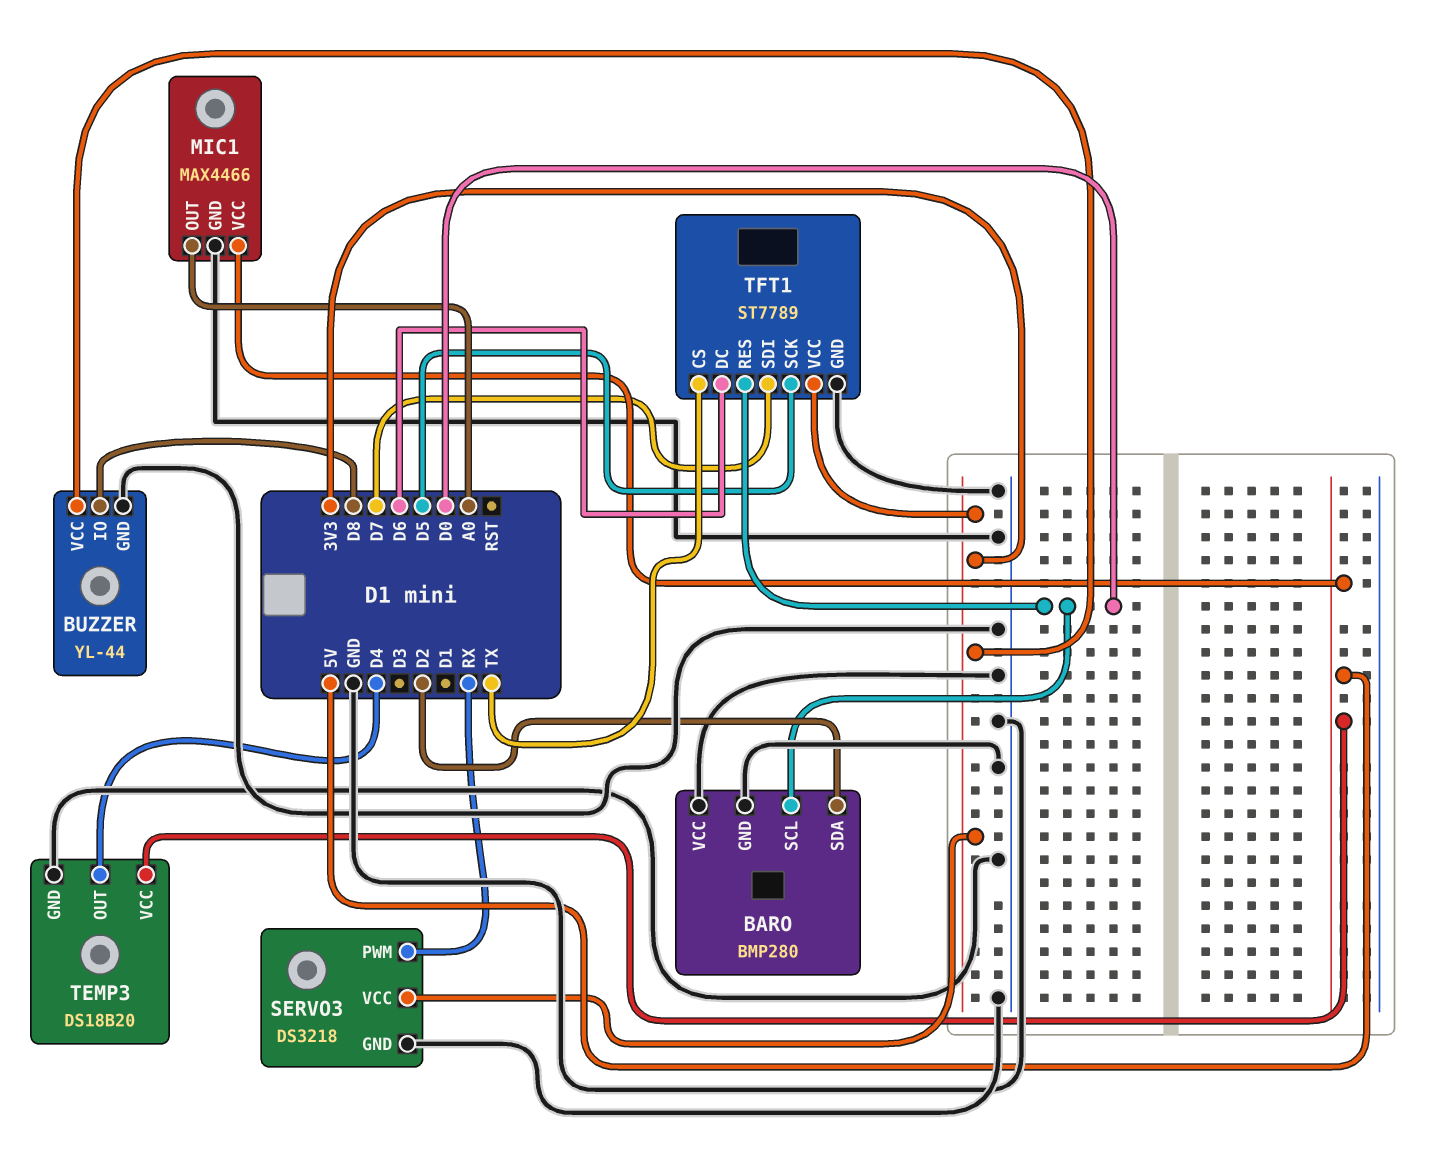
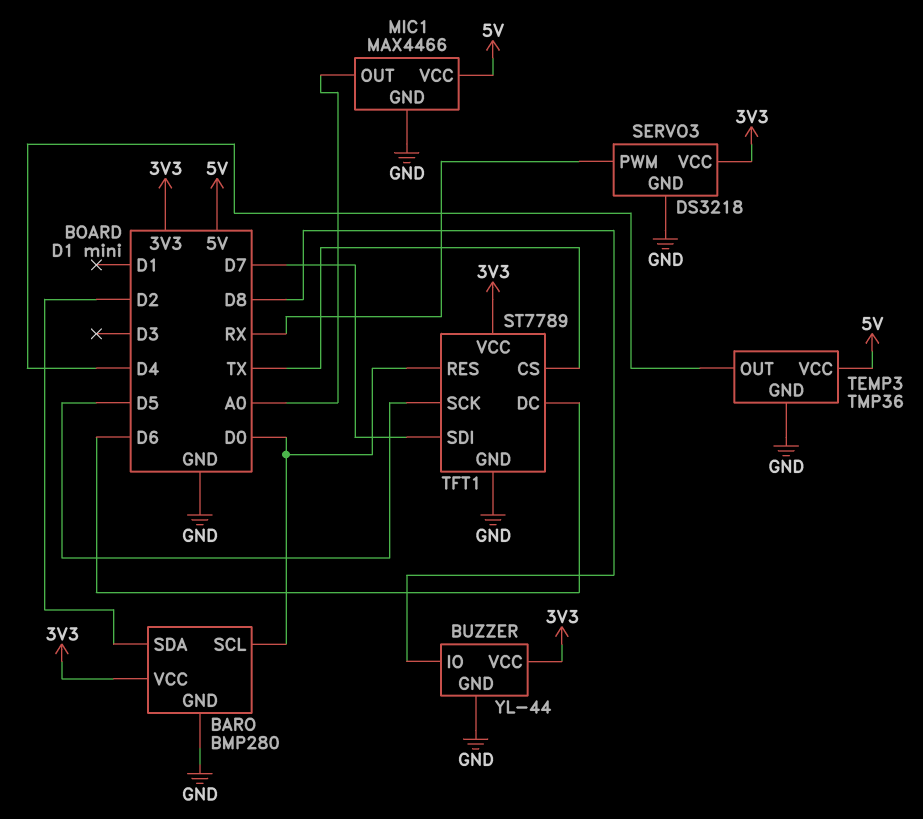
BARO pin VCC: GND -> 3V3
TEMP3: DS18B20 -> TMP36

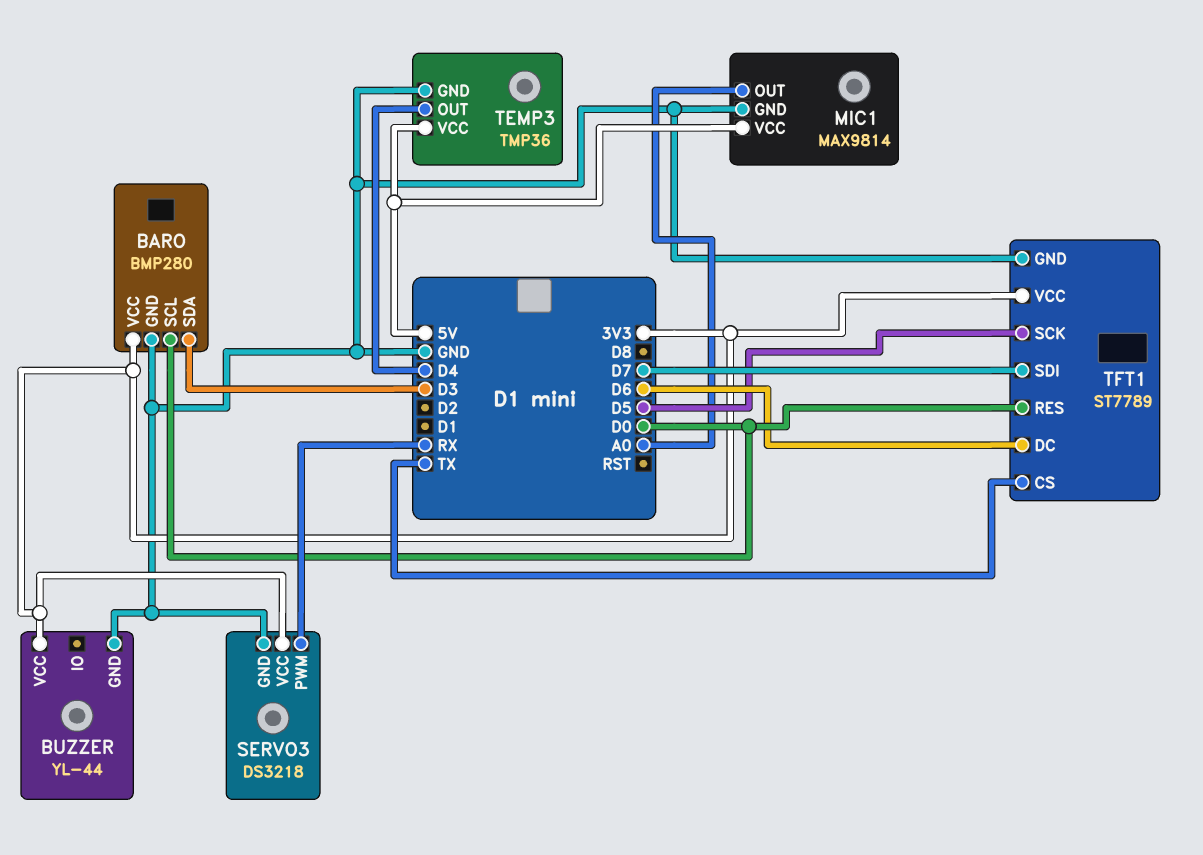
BARO pin SDA: D2 -> D3
BUZZER pin IO: D8 -> none
MIC1: MAX4466 -> MAX9814

